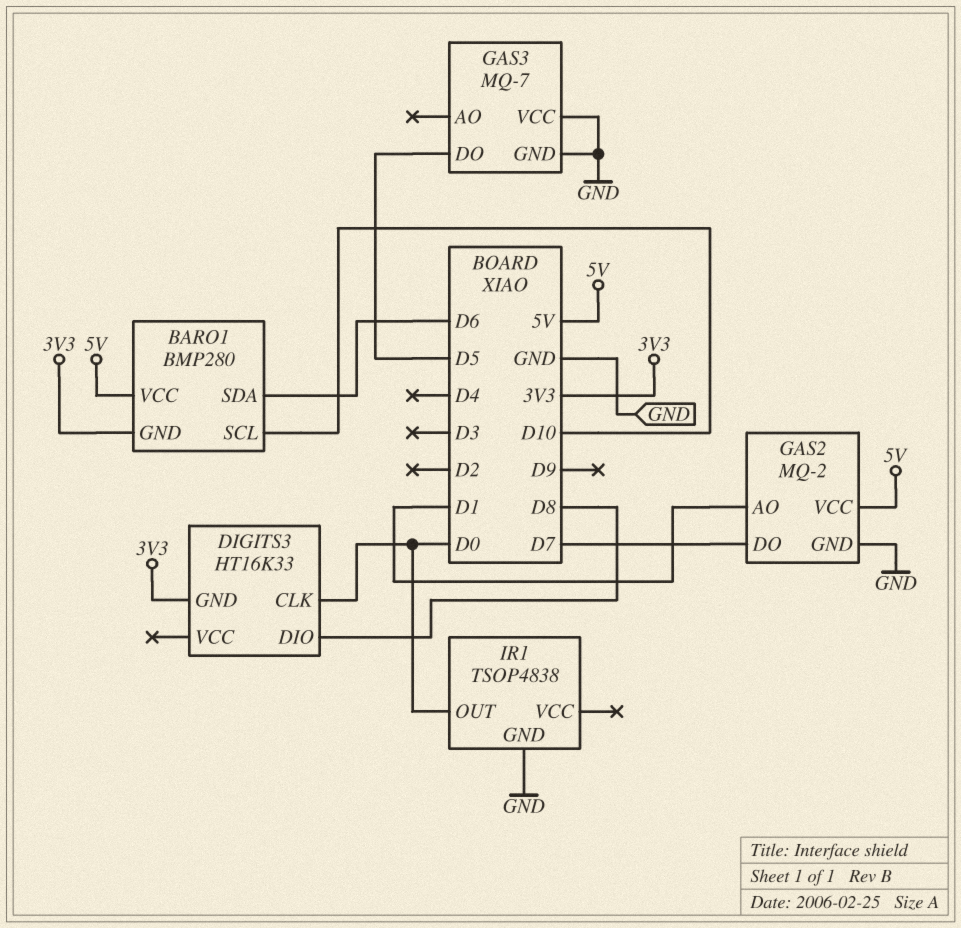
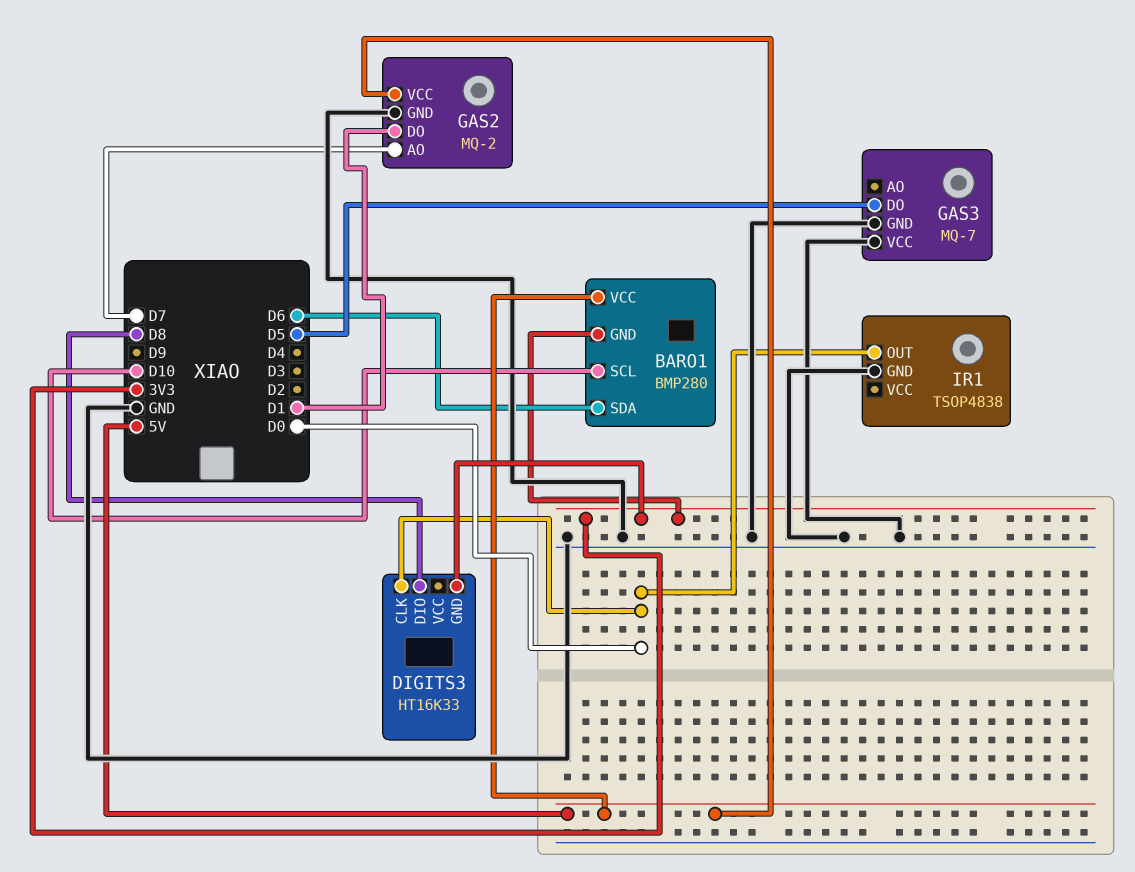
GAS2 pin AO: D1 -> D7
GAS2 pin DO: D7 -> D1

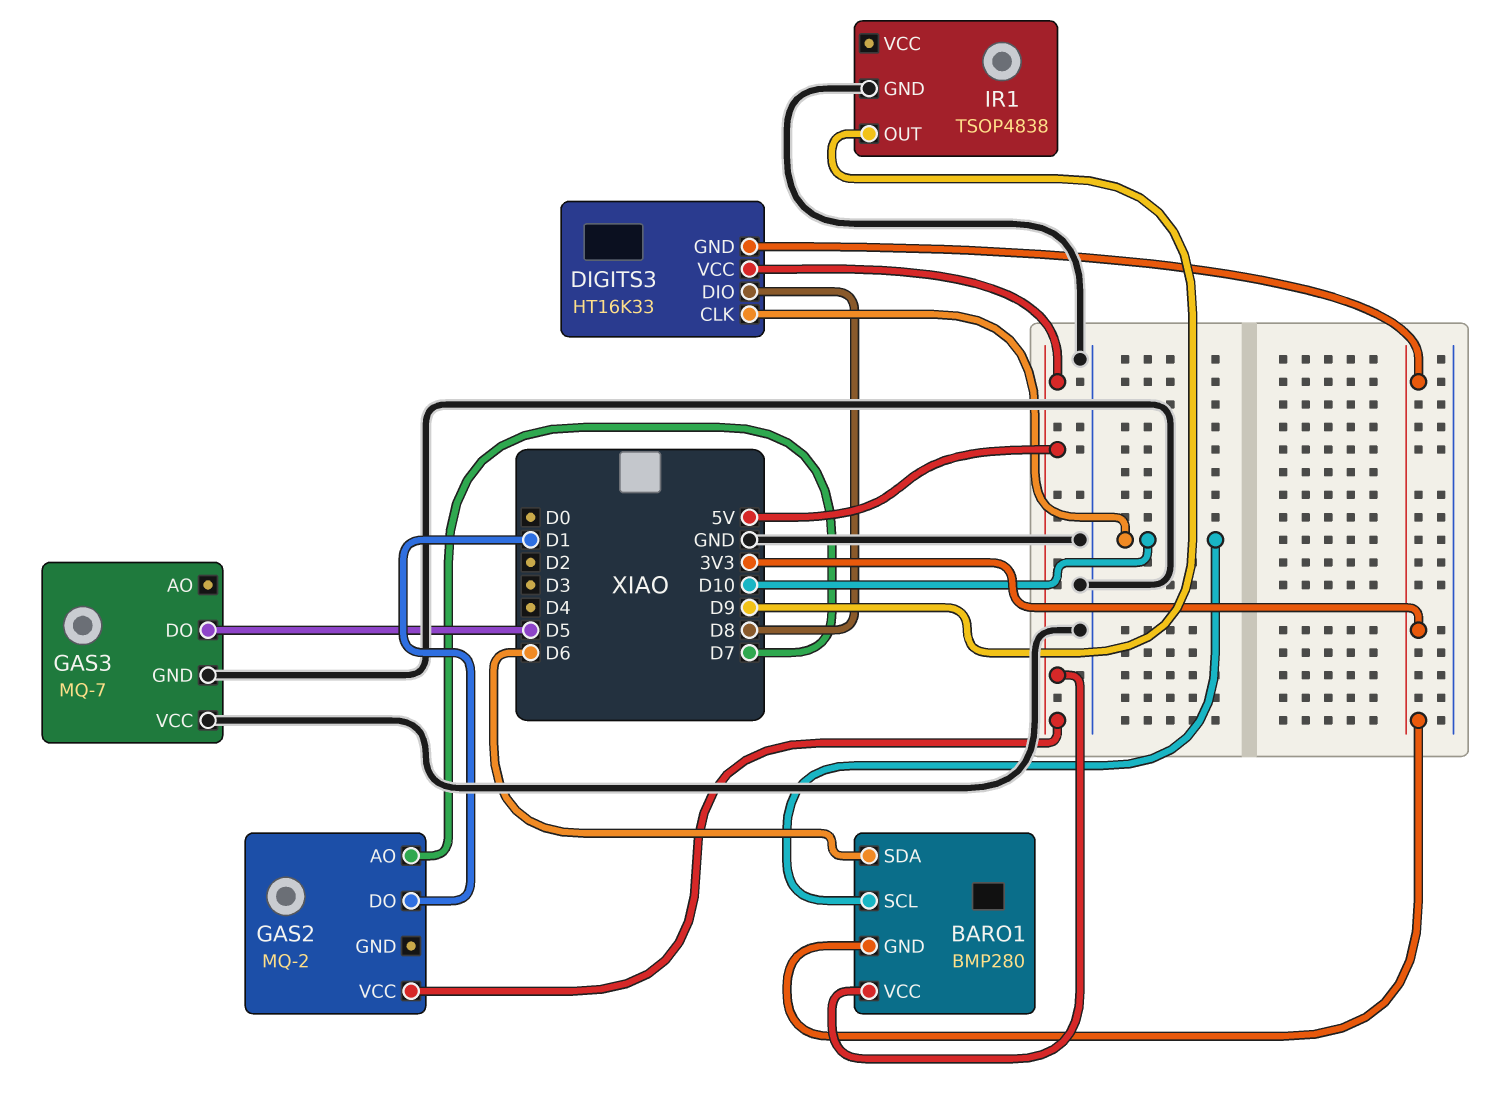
DIGITS3 pin CLK: D0 -> D10
DIGITS3 pin VCC: none -> 5V
GAS2 pin GND: GND -> none
IR1 pin OUT: D0 -> D9

